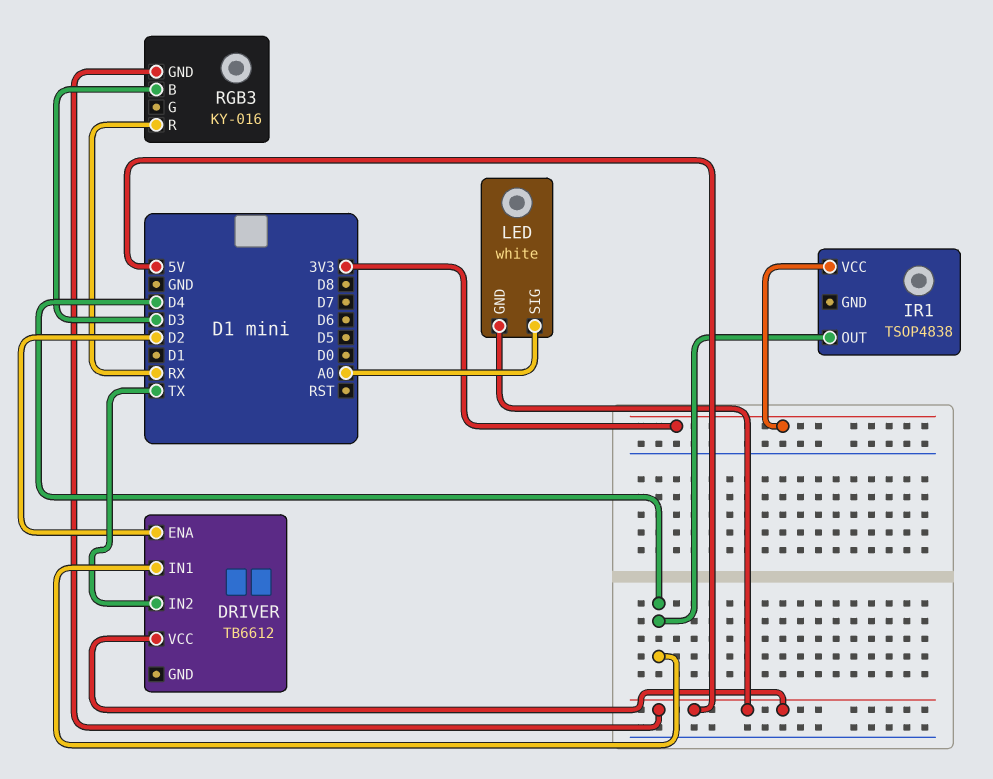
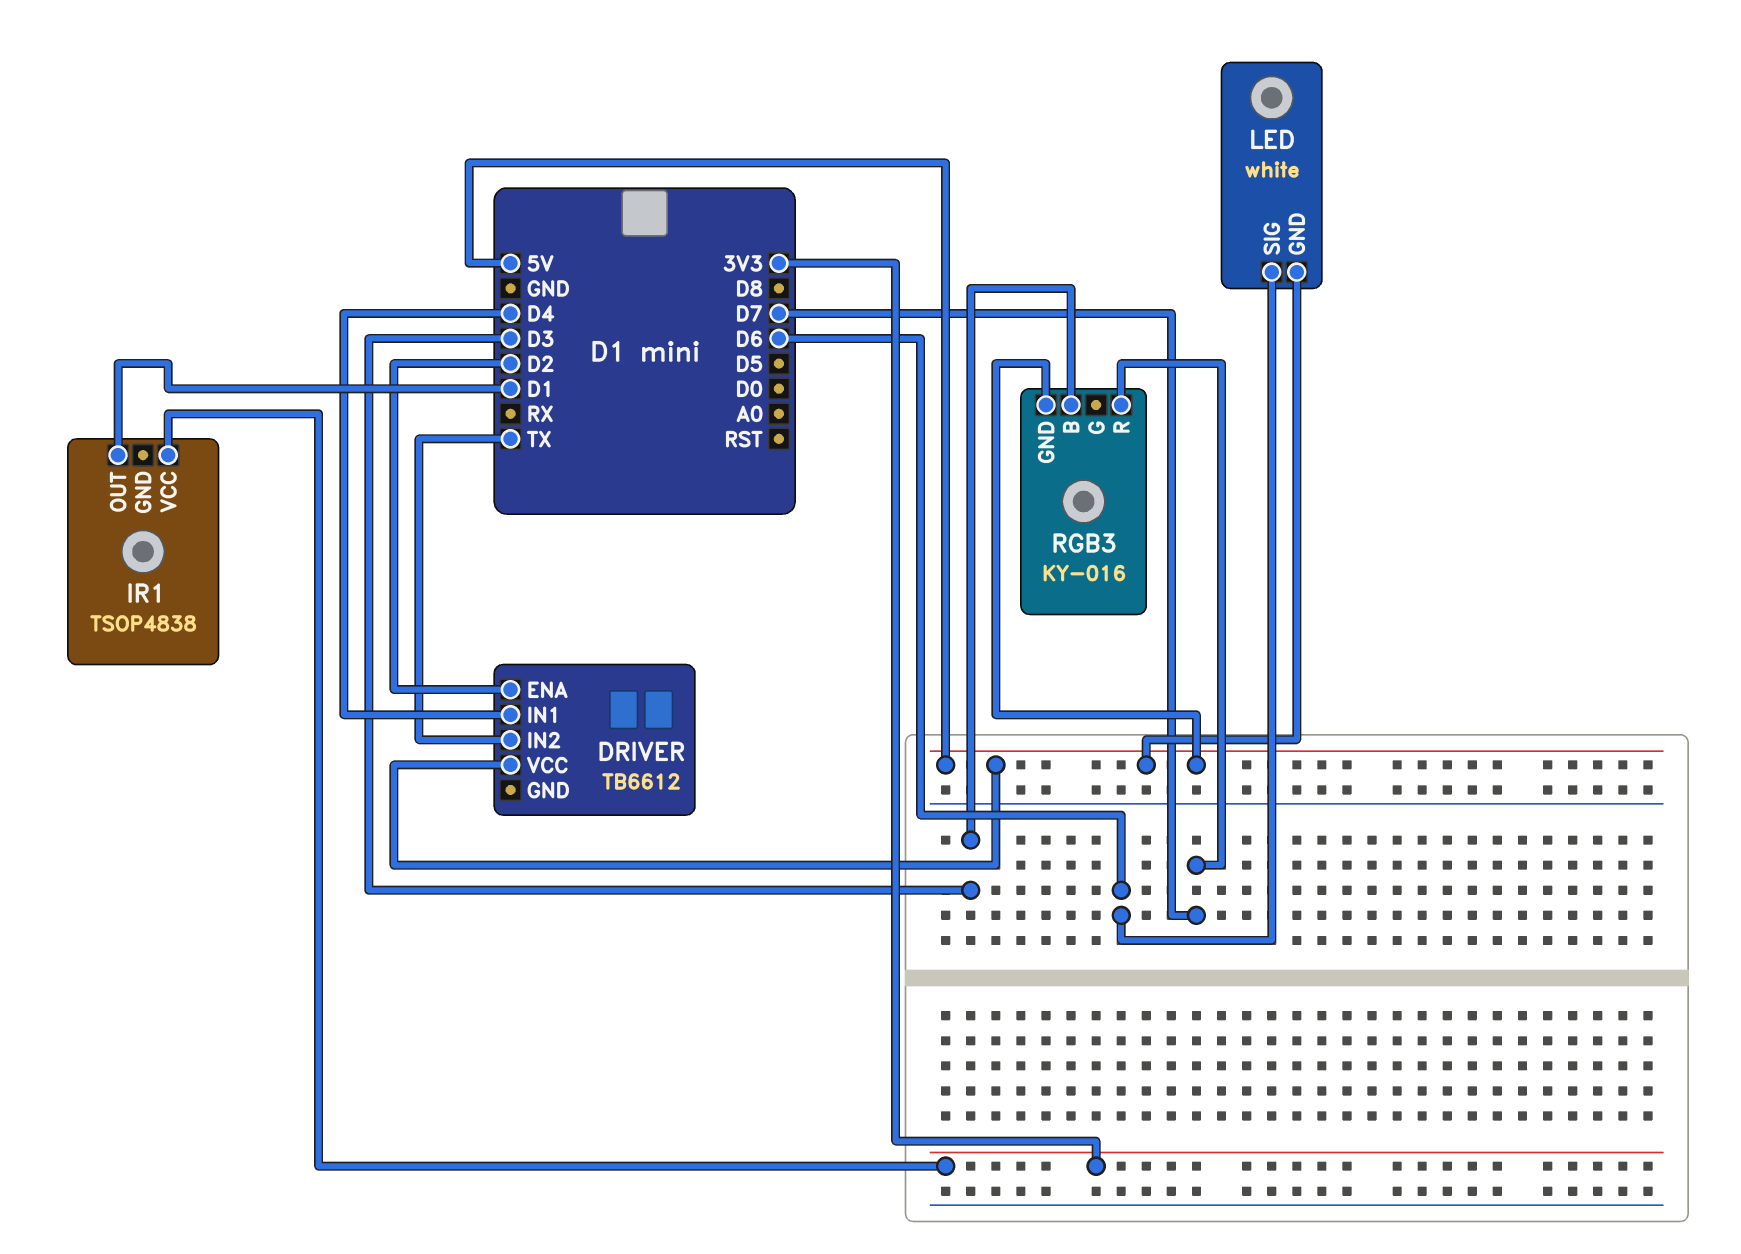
IR1 pin OUT: D4 -> D1
LED pin SIG: A0 -> D6
RGB3 pin R: RX -> D7

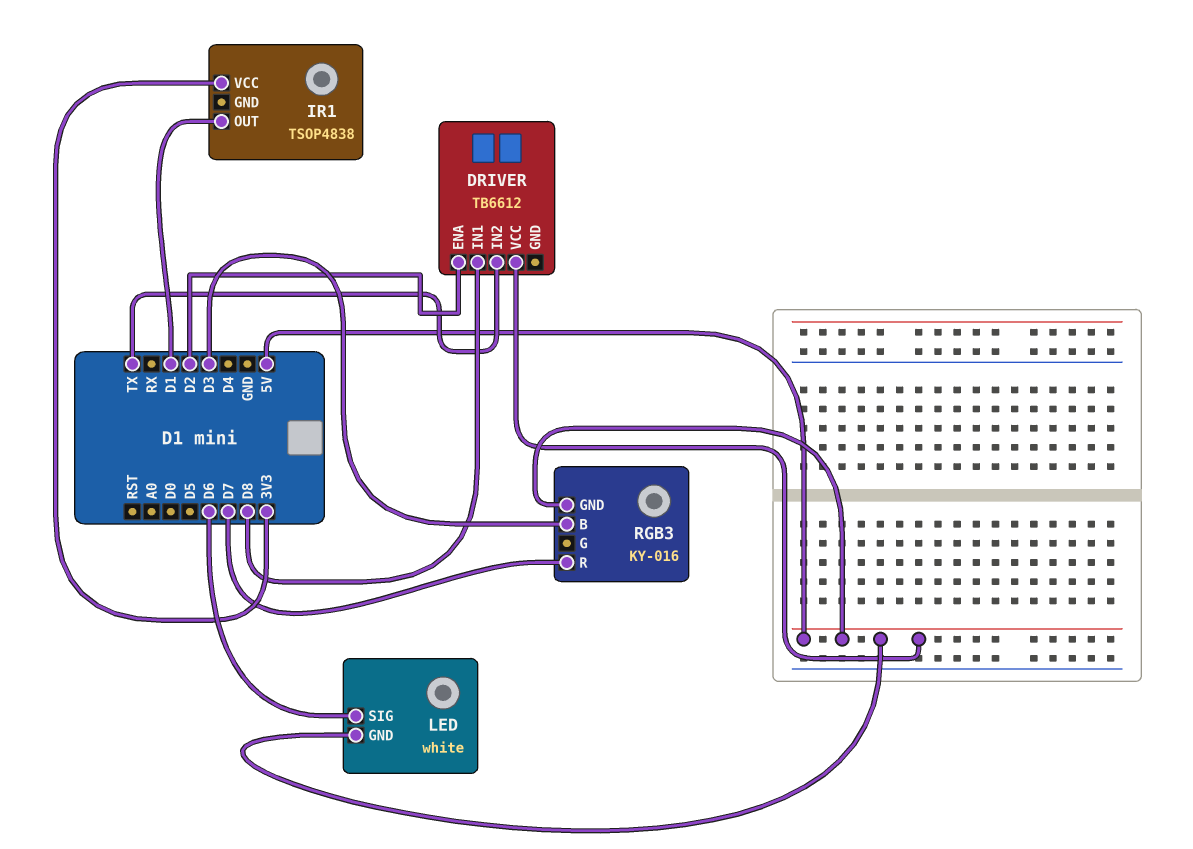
DRIVER pin IN1: D4 -> D8

